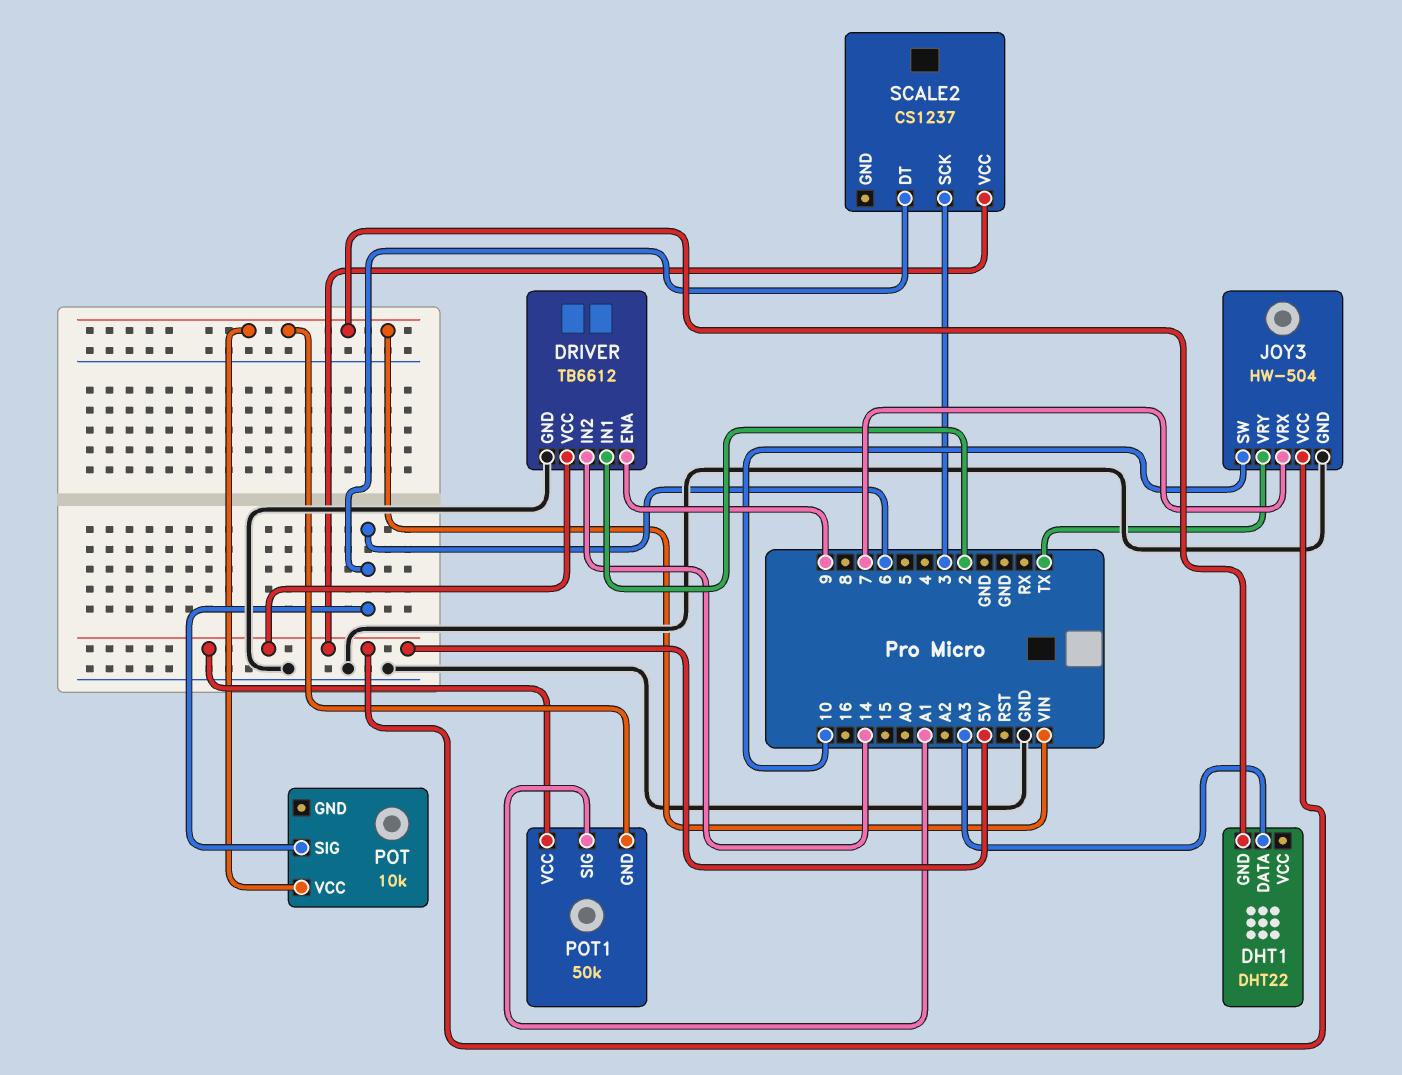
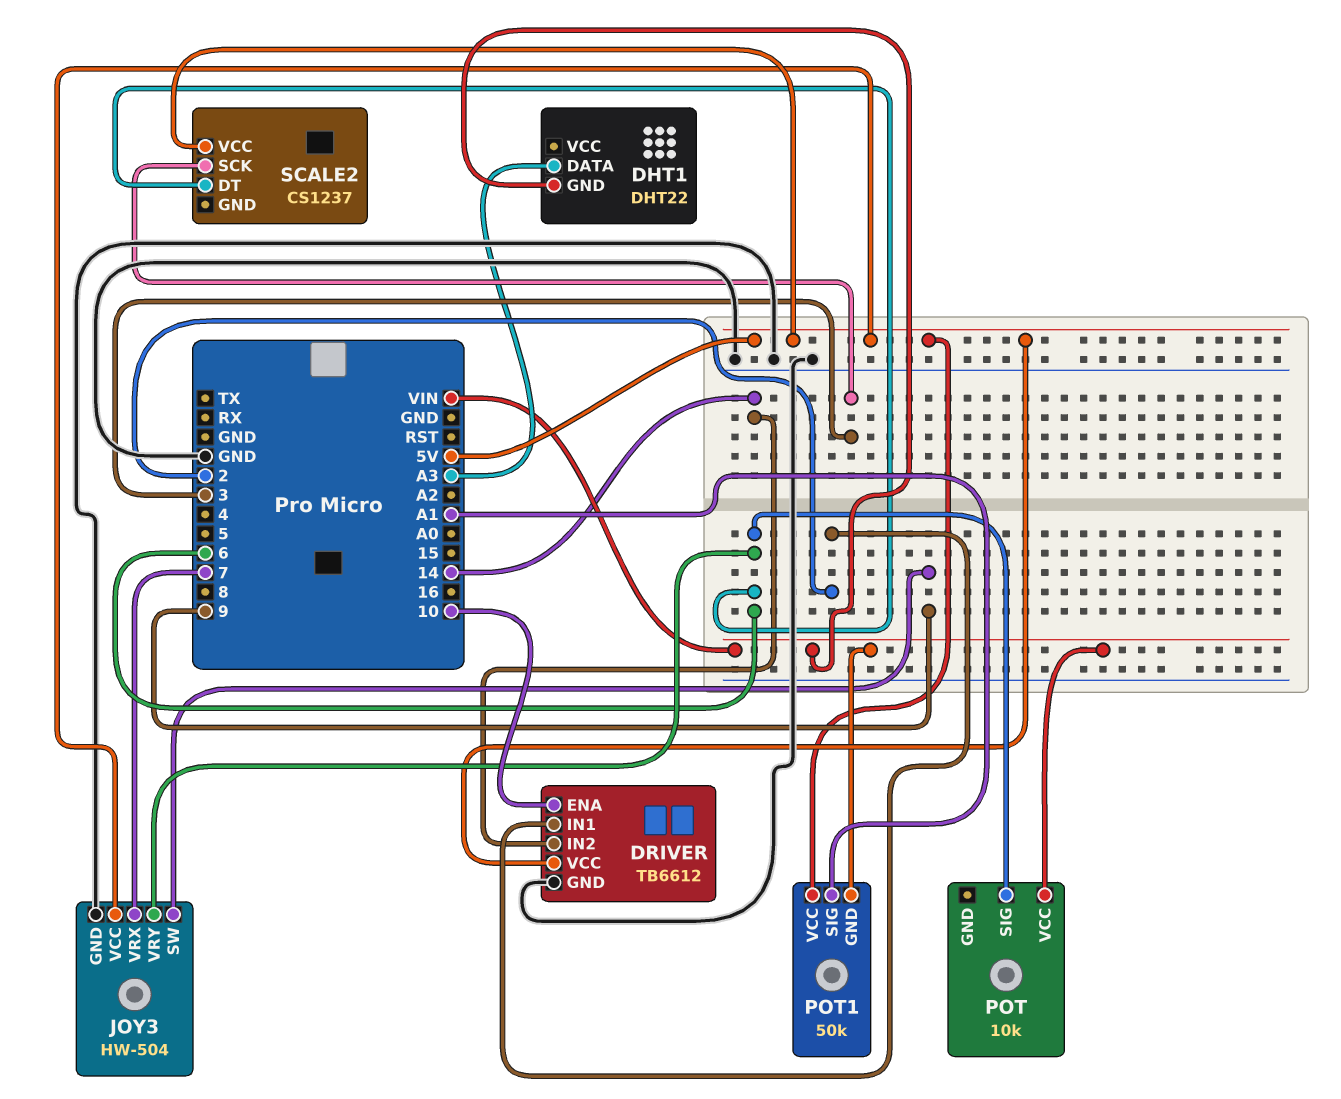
DRIVER pin ENA: 9 -> 10
JOY3 pin SW: 10 -> 9
JOY3 pin VRY: TX -> 6

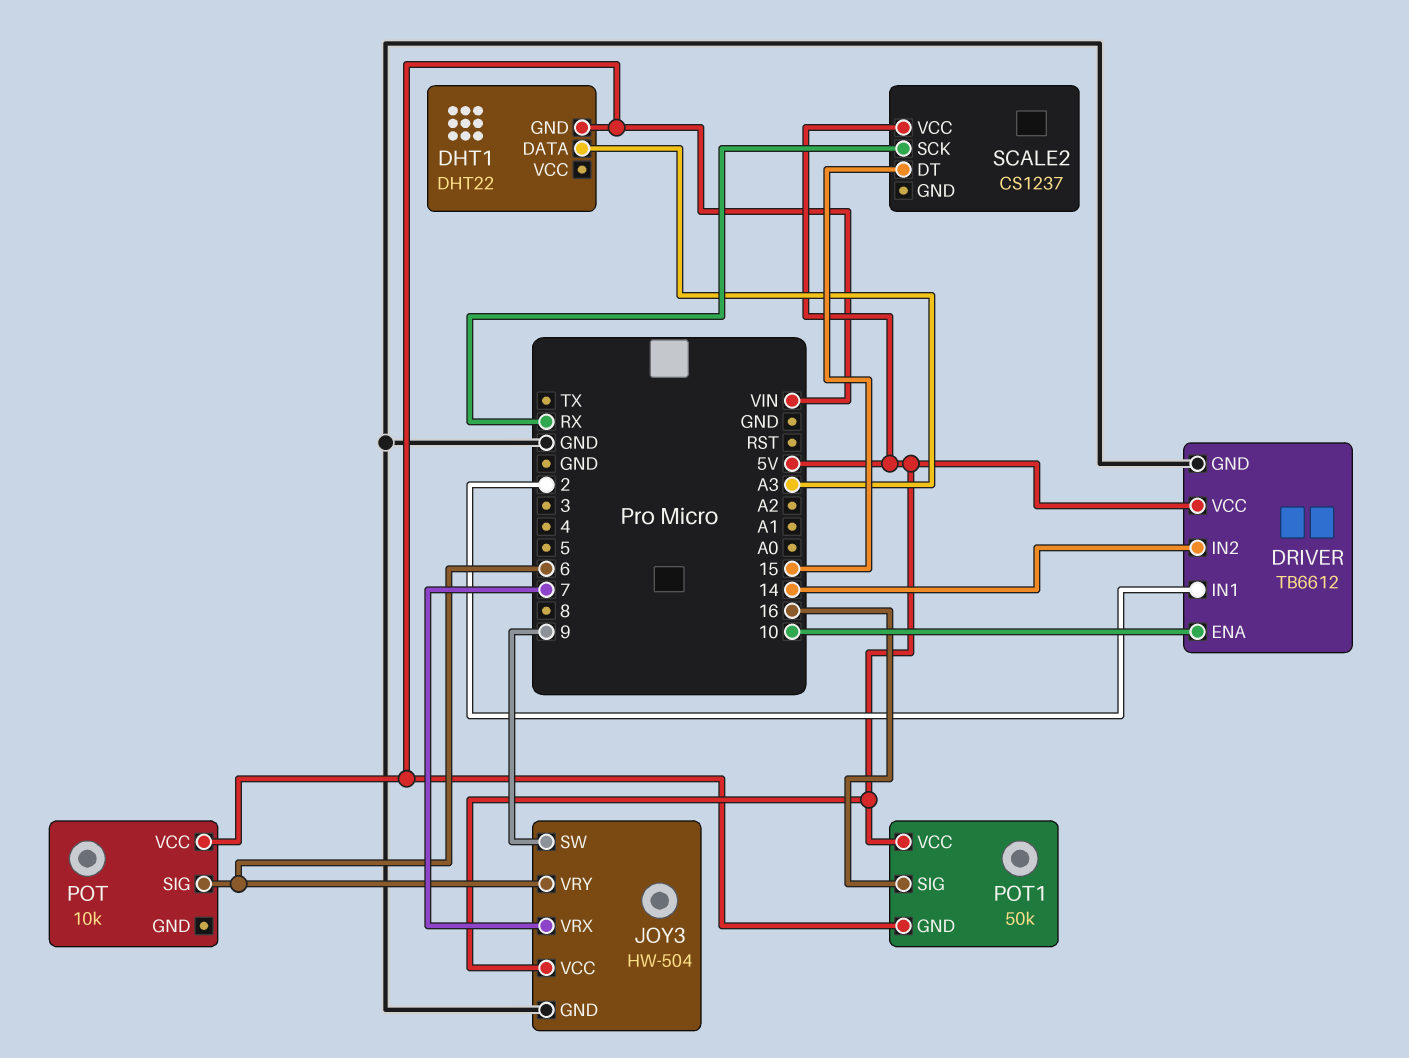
POT1 pin SIG: A1 -> 16
SCALE2 pin DT: 6 -> 15
SCALE2 pin SCK: 3 -> RX

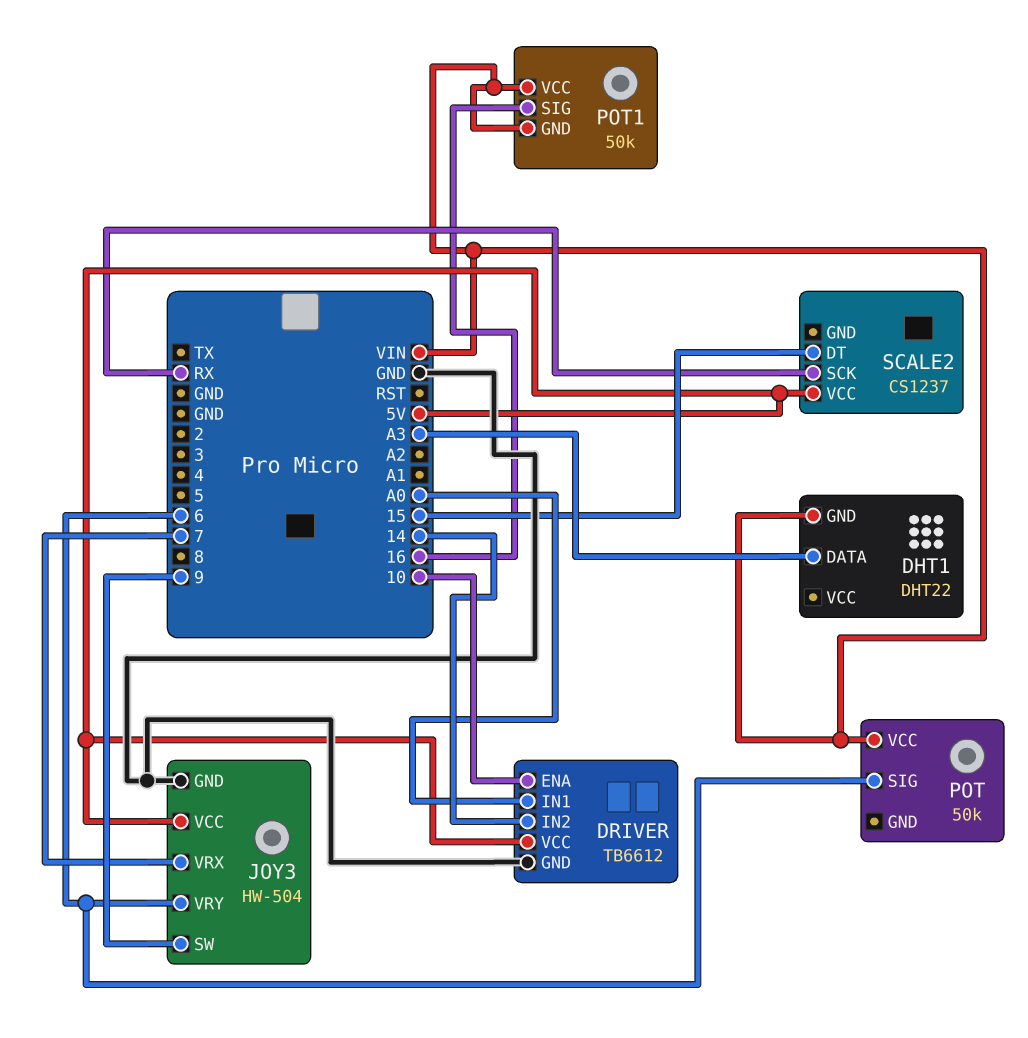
DRIVER pin IN1: 2 -> A0
POT: 10k -> 50k
POT1 pin VCC: 5V -> VIN

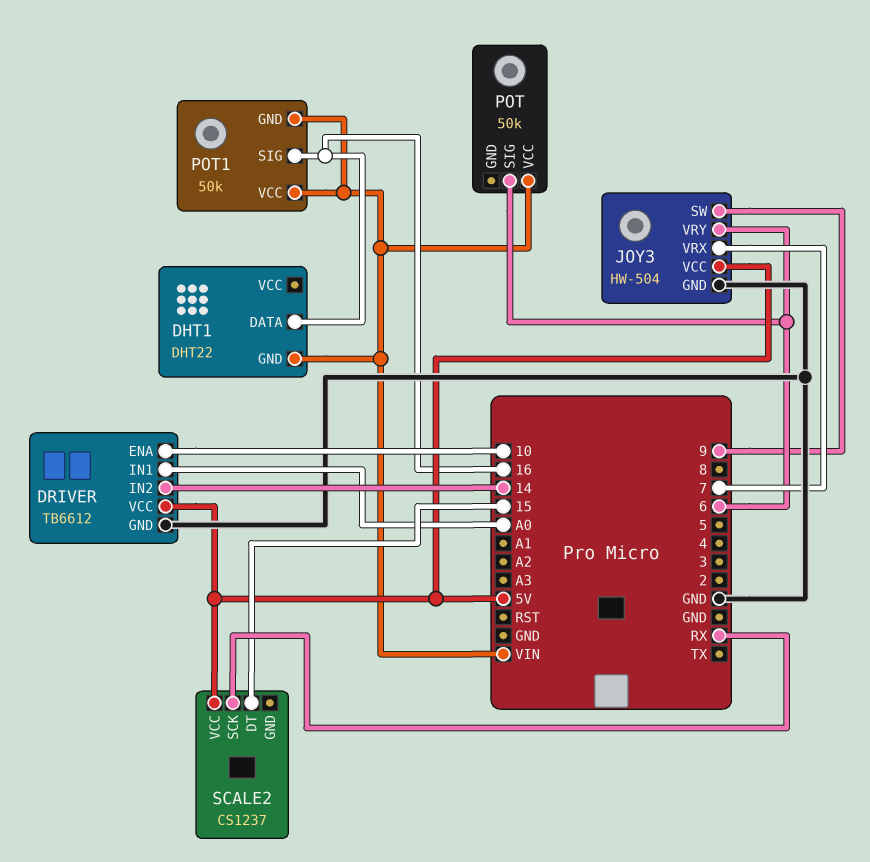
DHT1 pin DATA: A3 -> 16

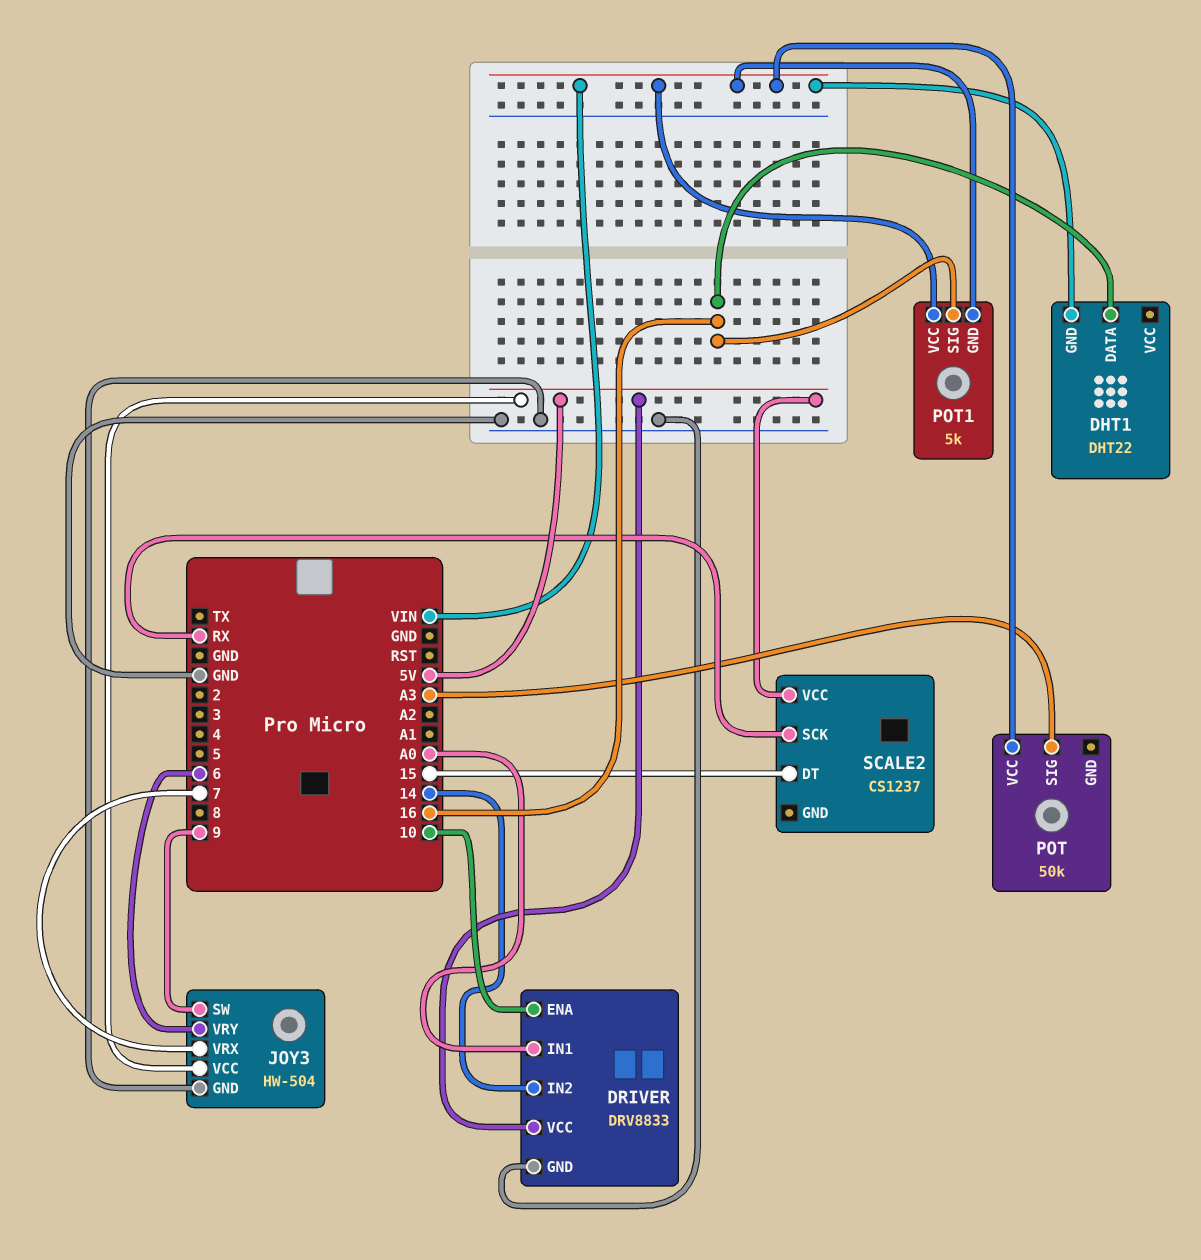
DRIVER: TB6612 -> DRV8833
POT pin SIG: 6 -> A3
POT1: 50k -> 5k

